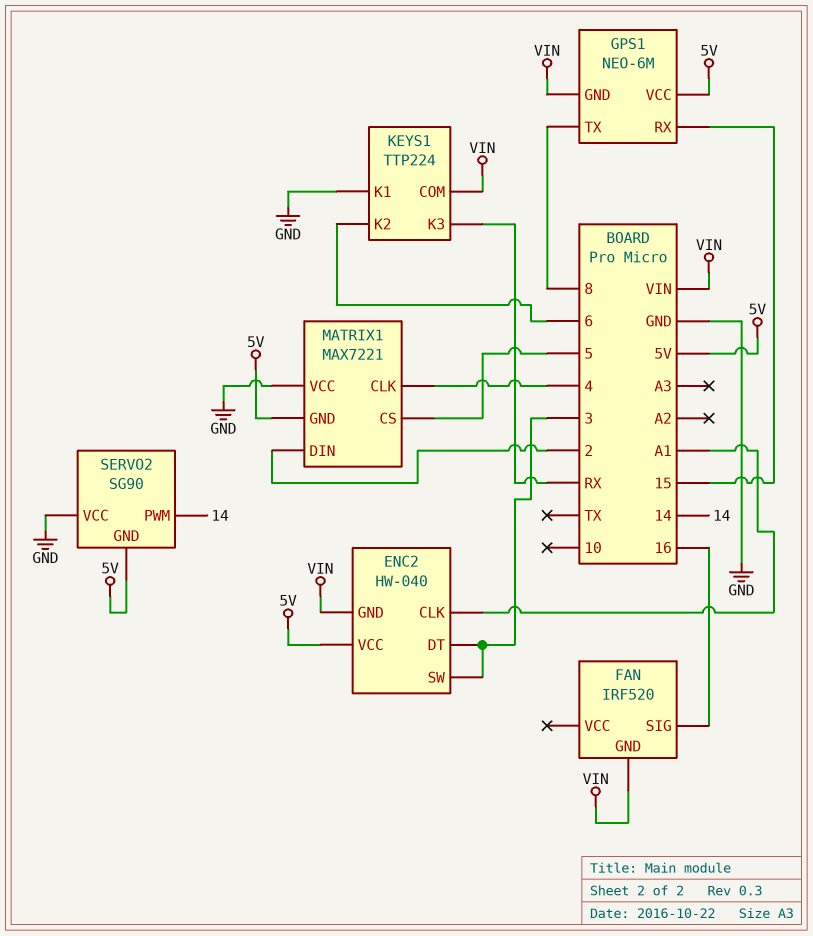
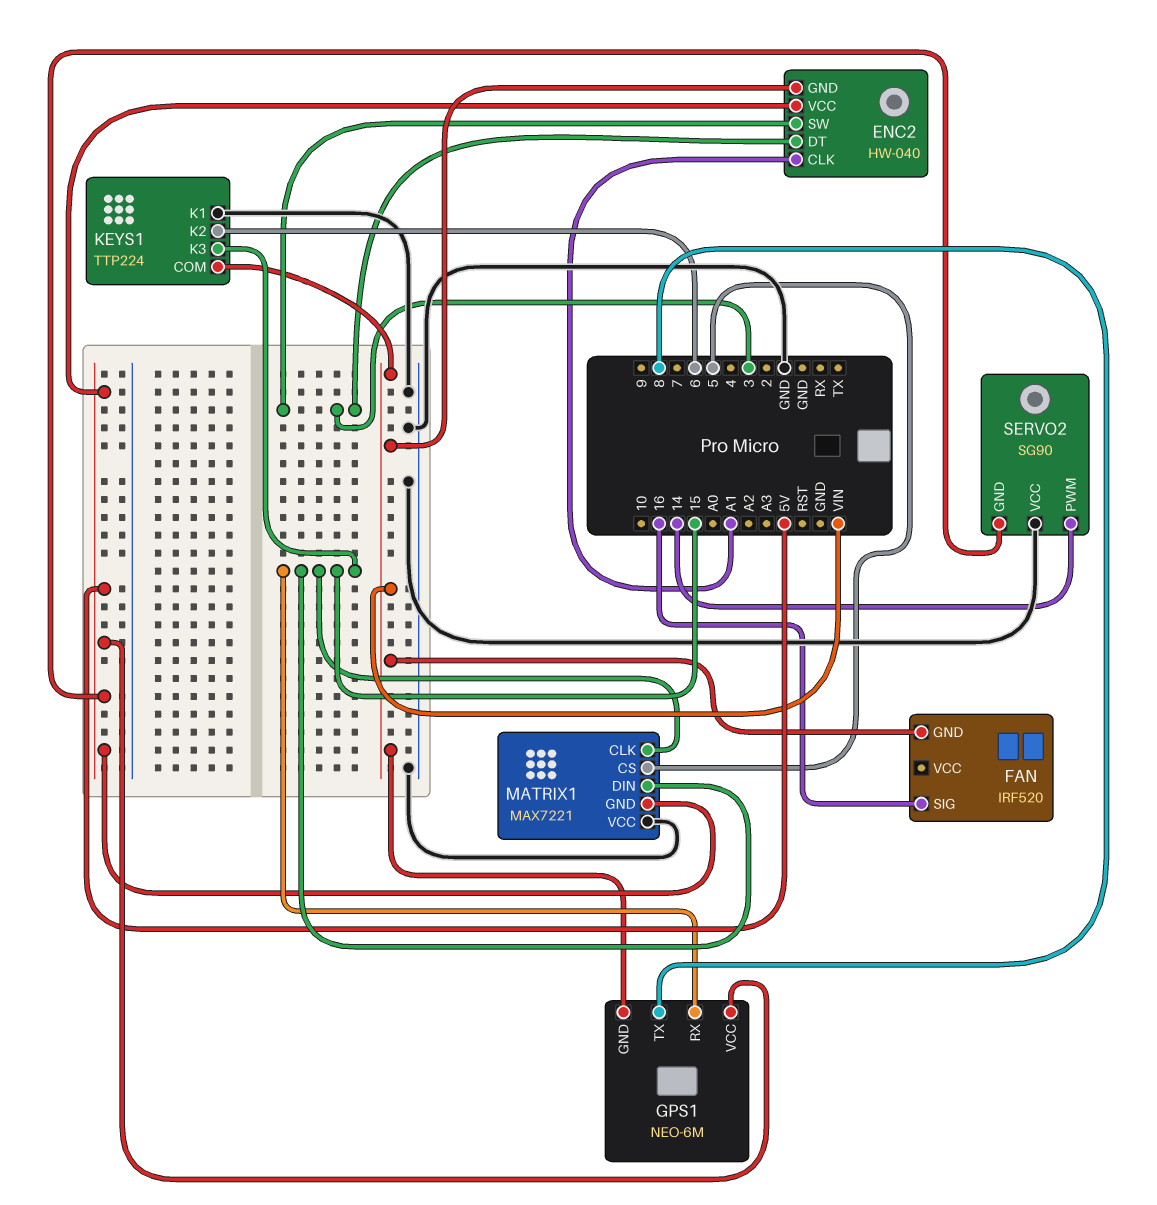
KEYS1 pin K3: RX -> 15
MATRIX1 pin CLK: 4 -> 15
MATRIX1 pin DIN: 2 -> 15

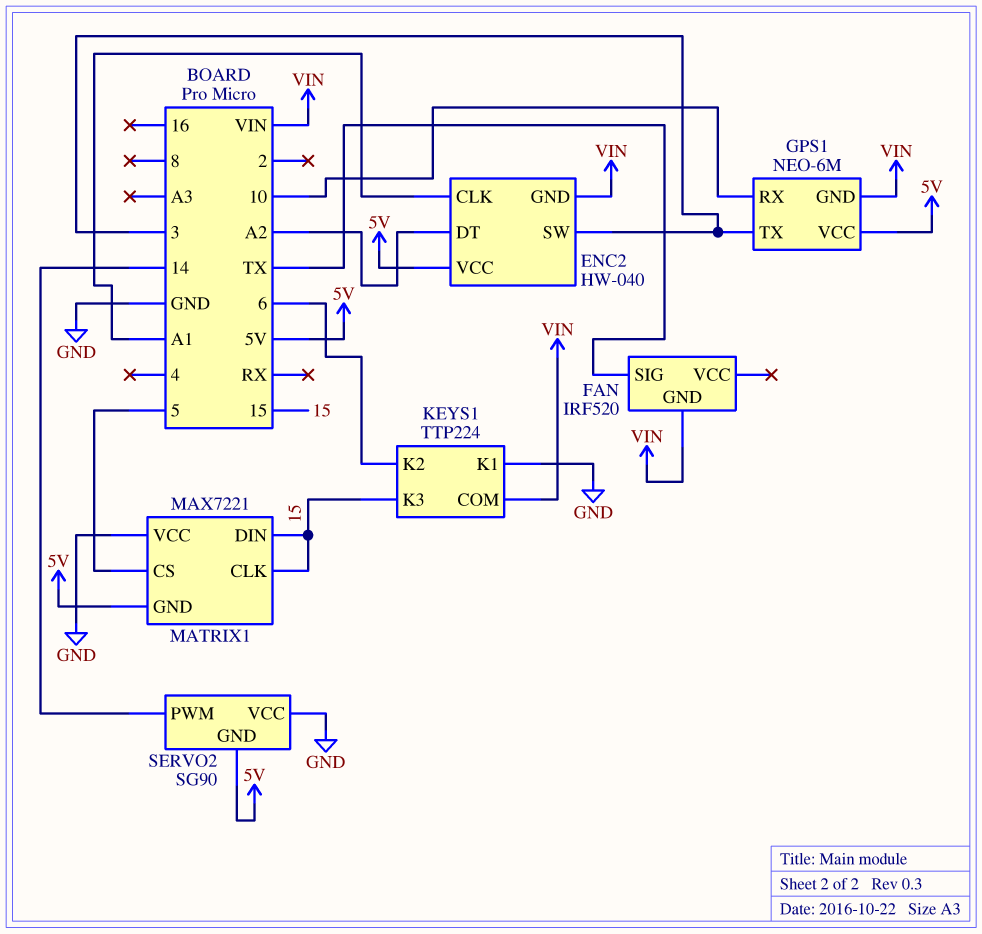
ENC2 pin DT: 3 -> A2
FAN pin SIG: 16 -> TX
GPS1 pin RX: 15 -> 10
GPS1 pin TX: 8 -> 3

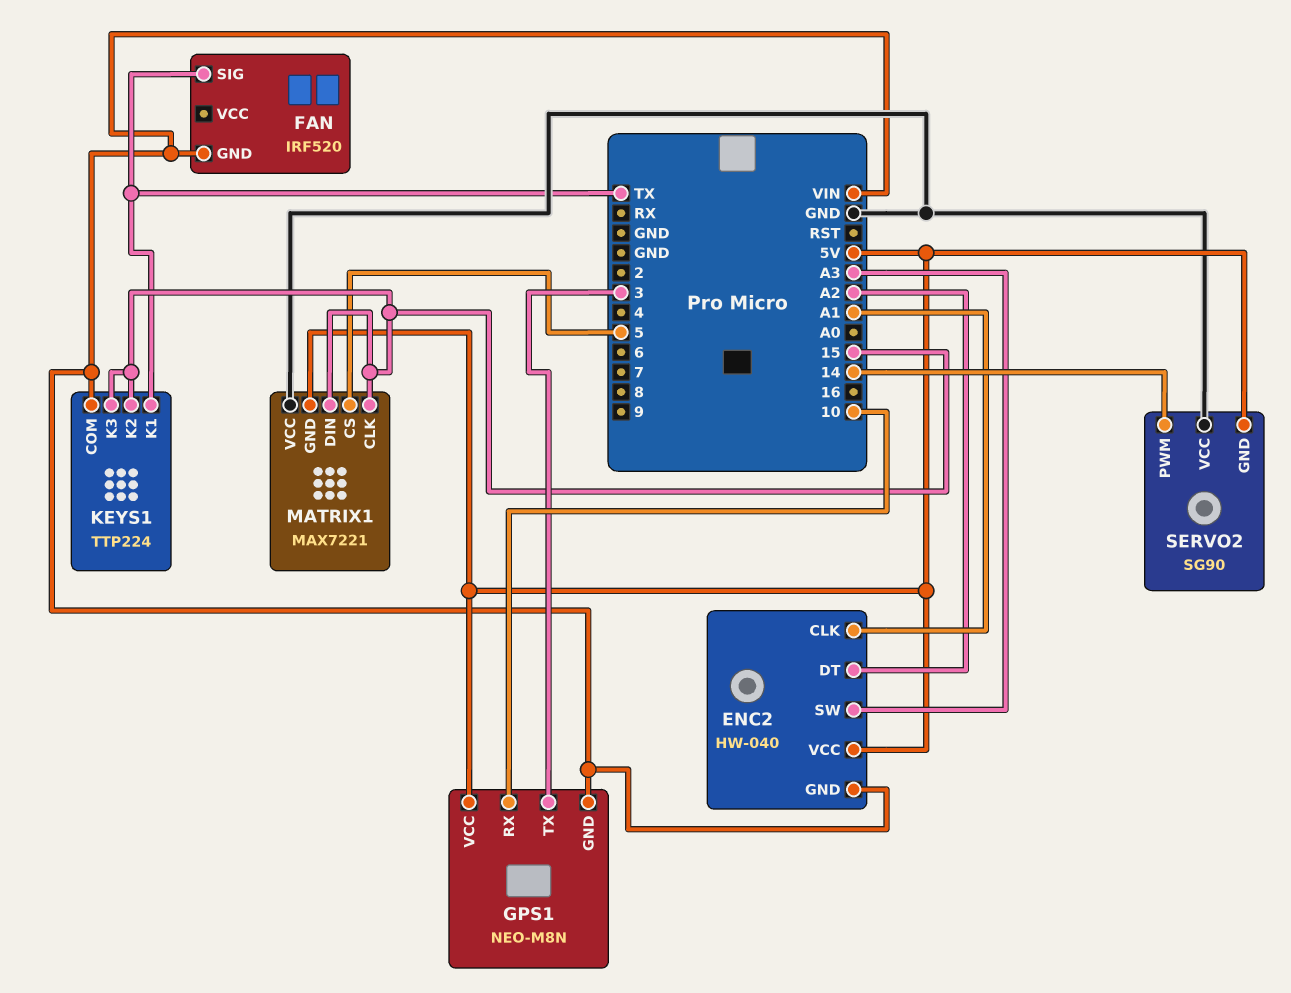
ENC2 pin SW: 3 -> A3
GPS1: NEO-6M -> NEO-M8N
KEYS1 pin K1: GND -> TX
KEYS1 pin K2: 6 -> 15

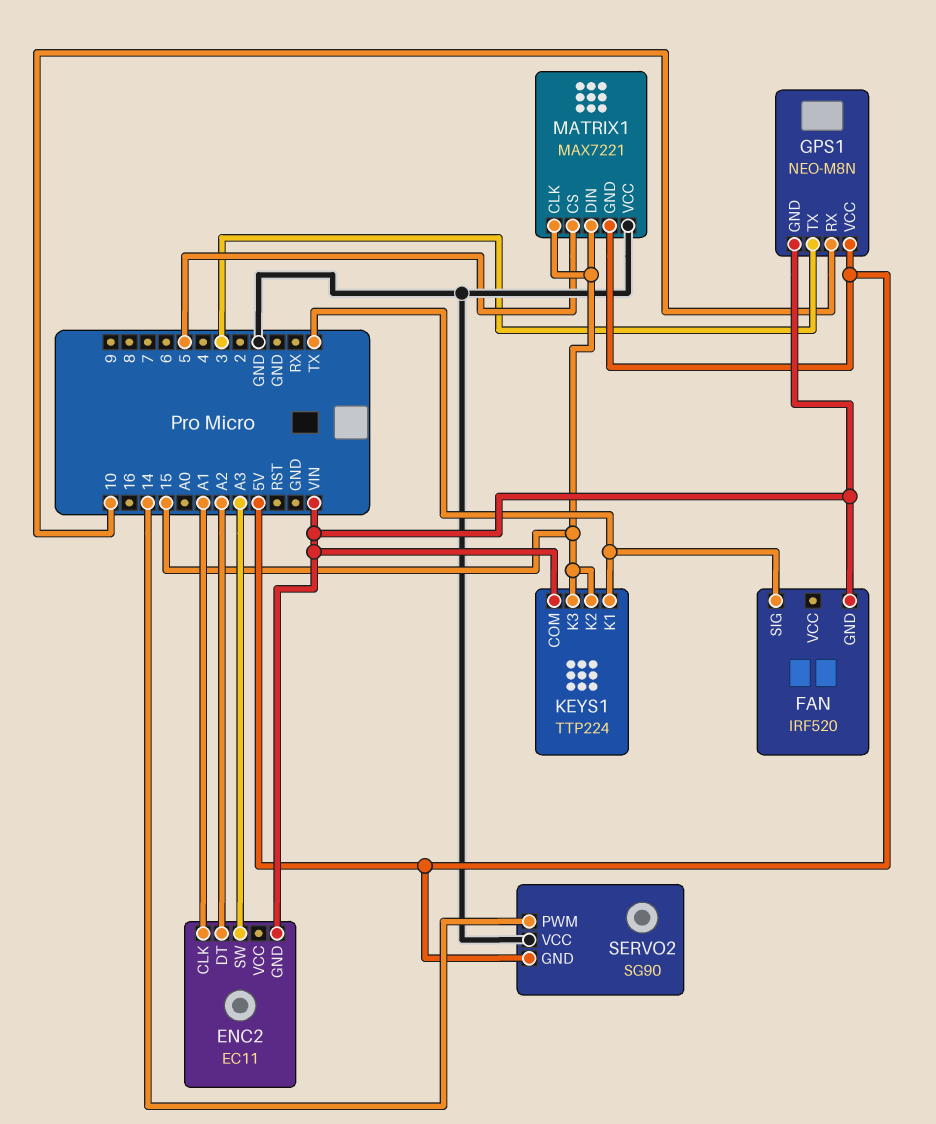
ENC2: HW-040 -> EC11
ENC2 pin VCC: 5V -> none

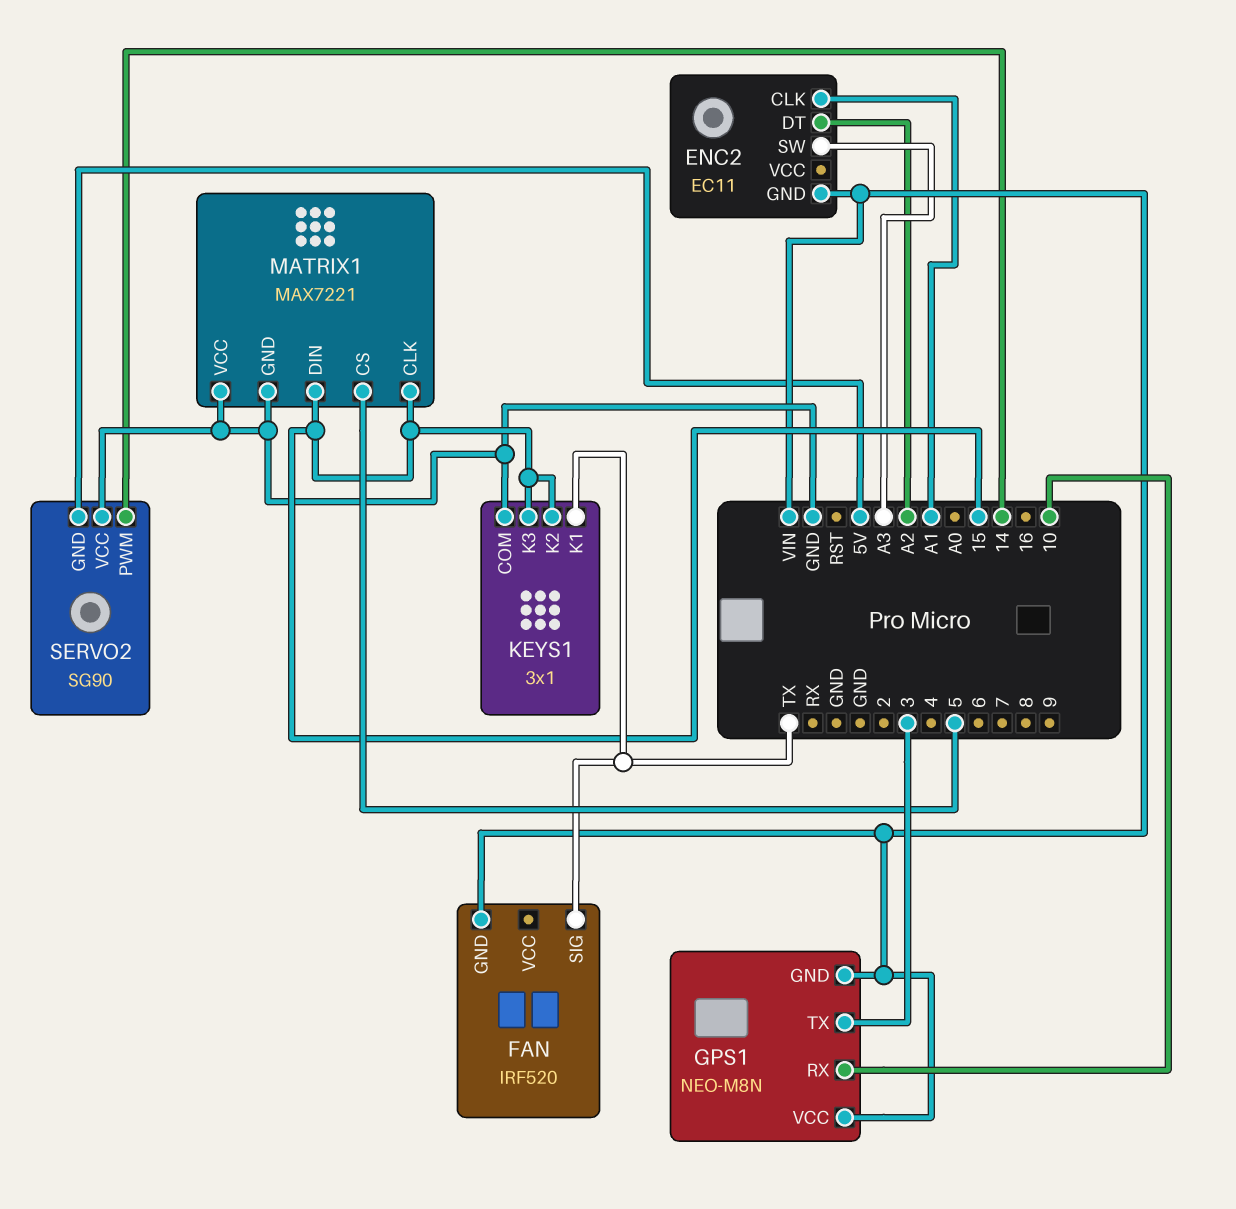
GPS1 pin VCC: 5V -> VIN
KEYS1: TTP224 -> 3x1
KEYS1 pin COM: VIN -> GND
MATRIX1 pin GND: 5V -> GND

